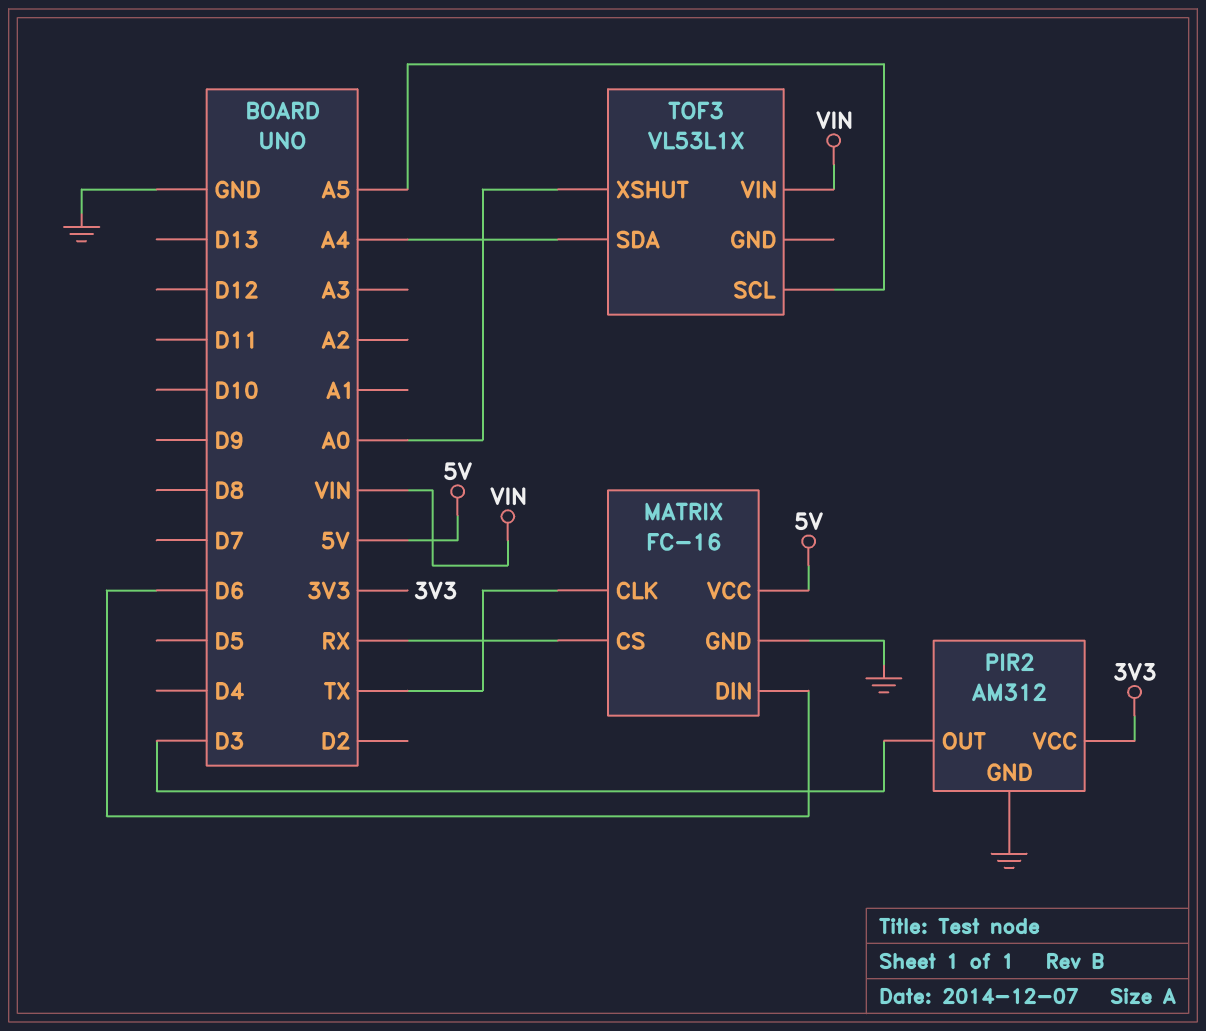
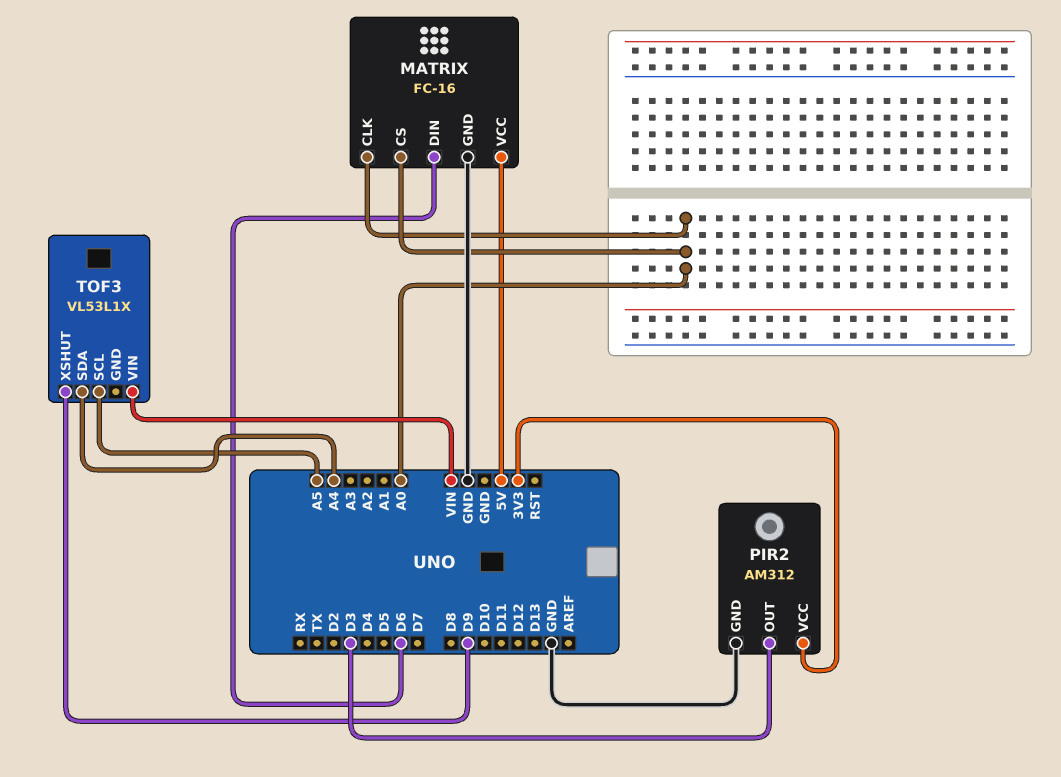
MATRIX pin CLK: TX -> A0
MATRIX pin CS: RX -> A0
TOF3 pin XSHUT: A0 -> D9

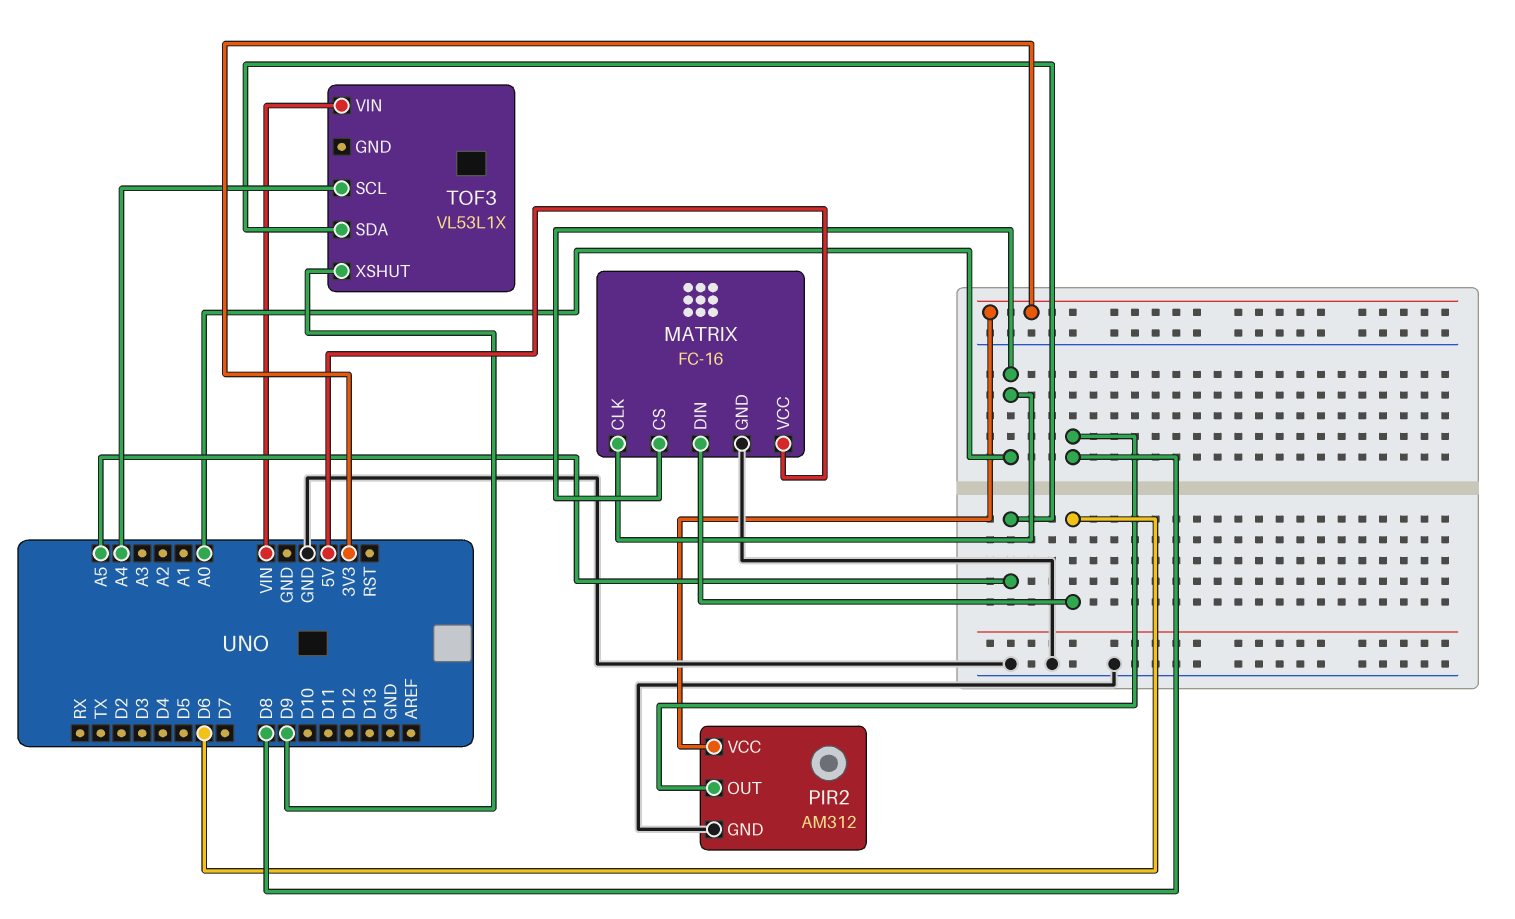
PIR2 pin OUT: D3 -> D8
TOF3 pin SCL: A5 -> A4
TOF3 pin SDA: A4 -> A5

